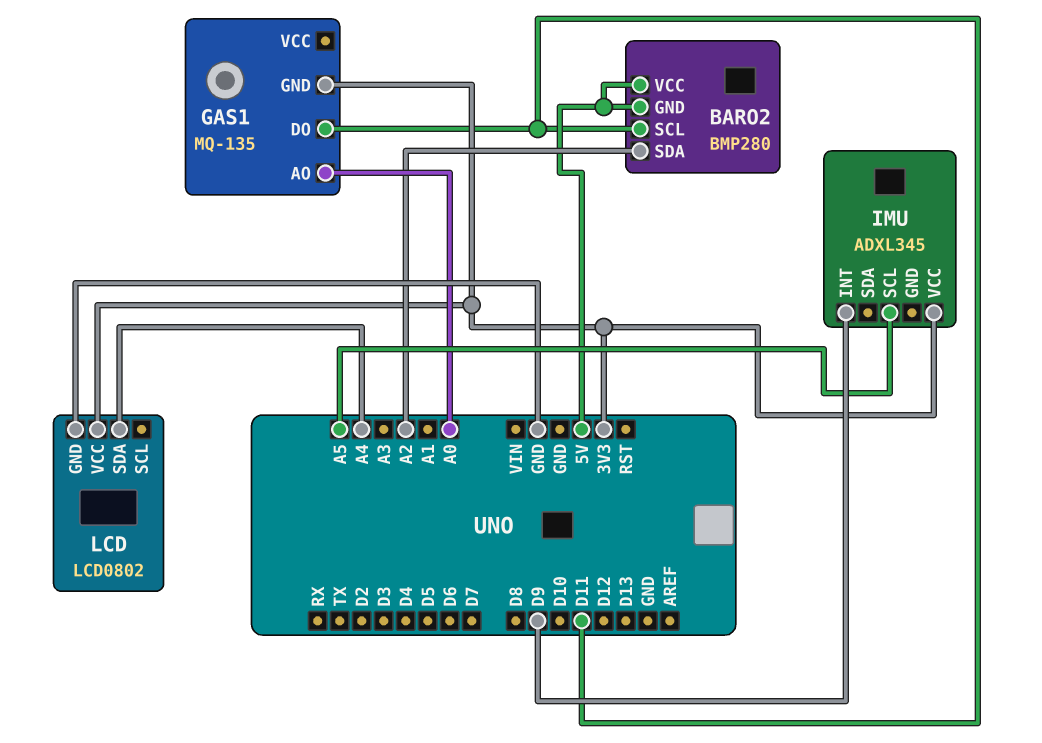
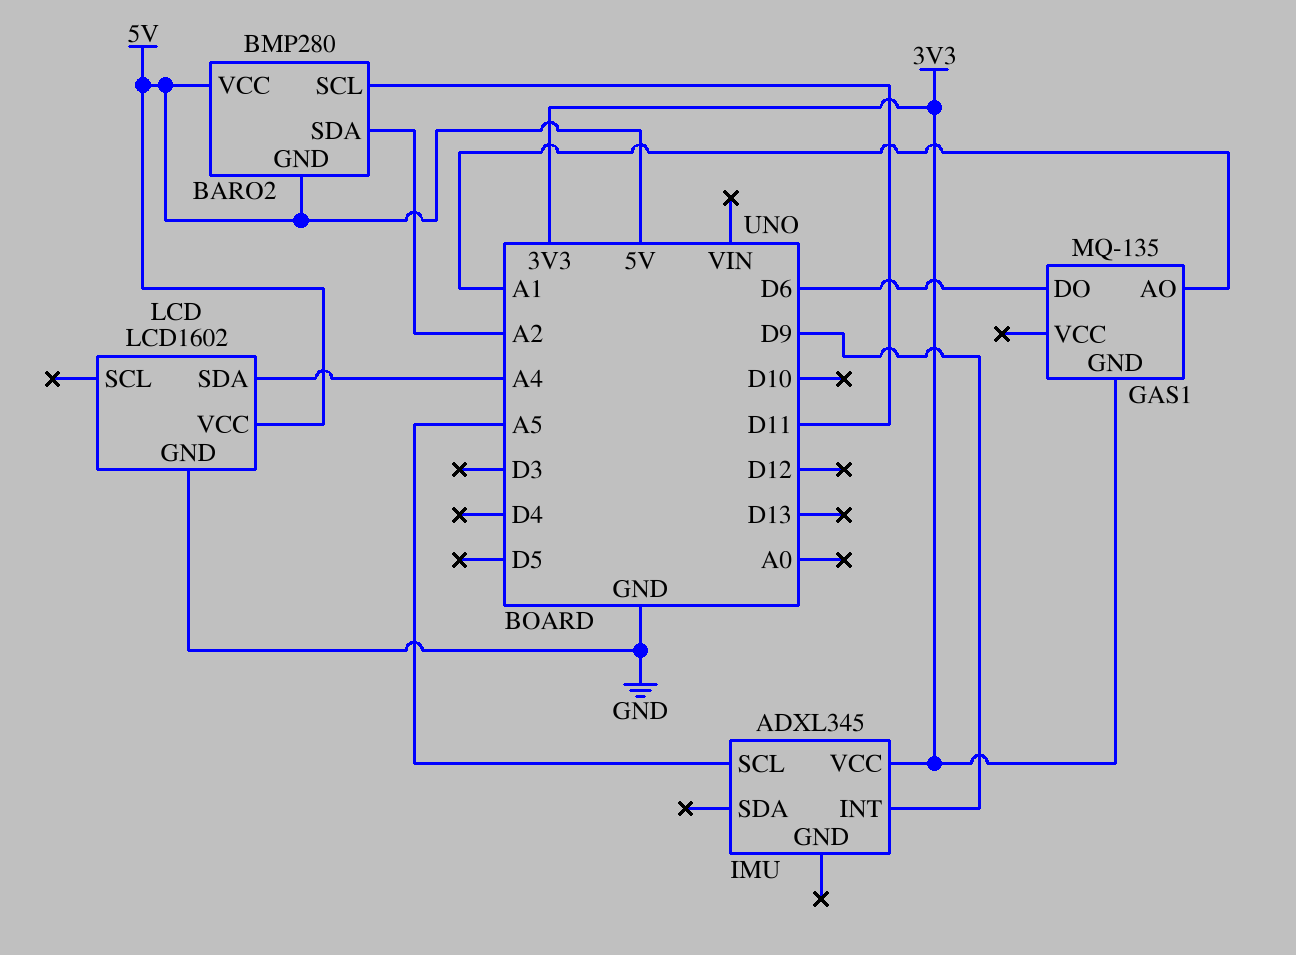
GAS1 pin AO: A0 -> A1
GAS1 pin DO: D11 -> D6
LCD: LCD0802 -> LCD1602
LCD pin VCC: 3V3 -> 5V

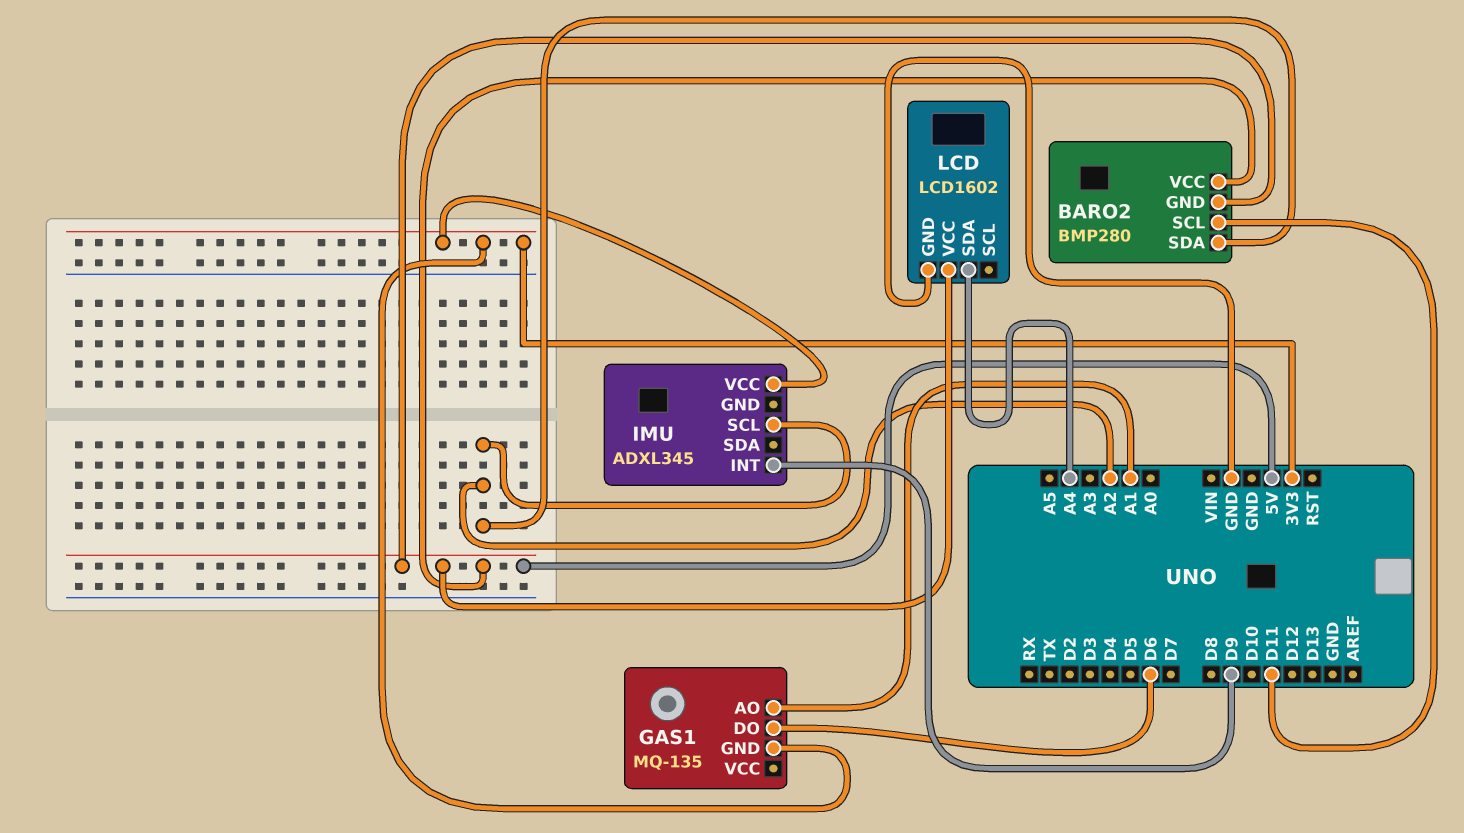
IMU pin SCL: A5 -> A2

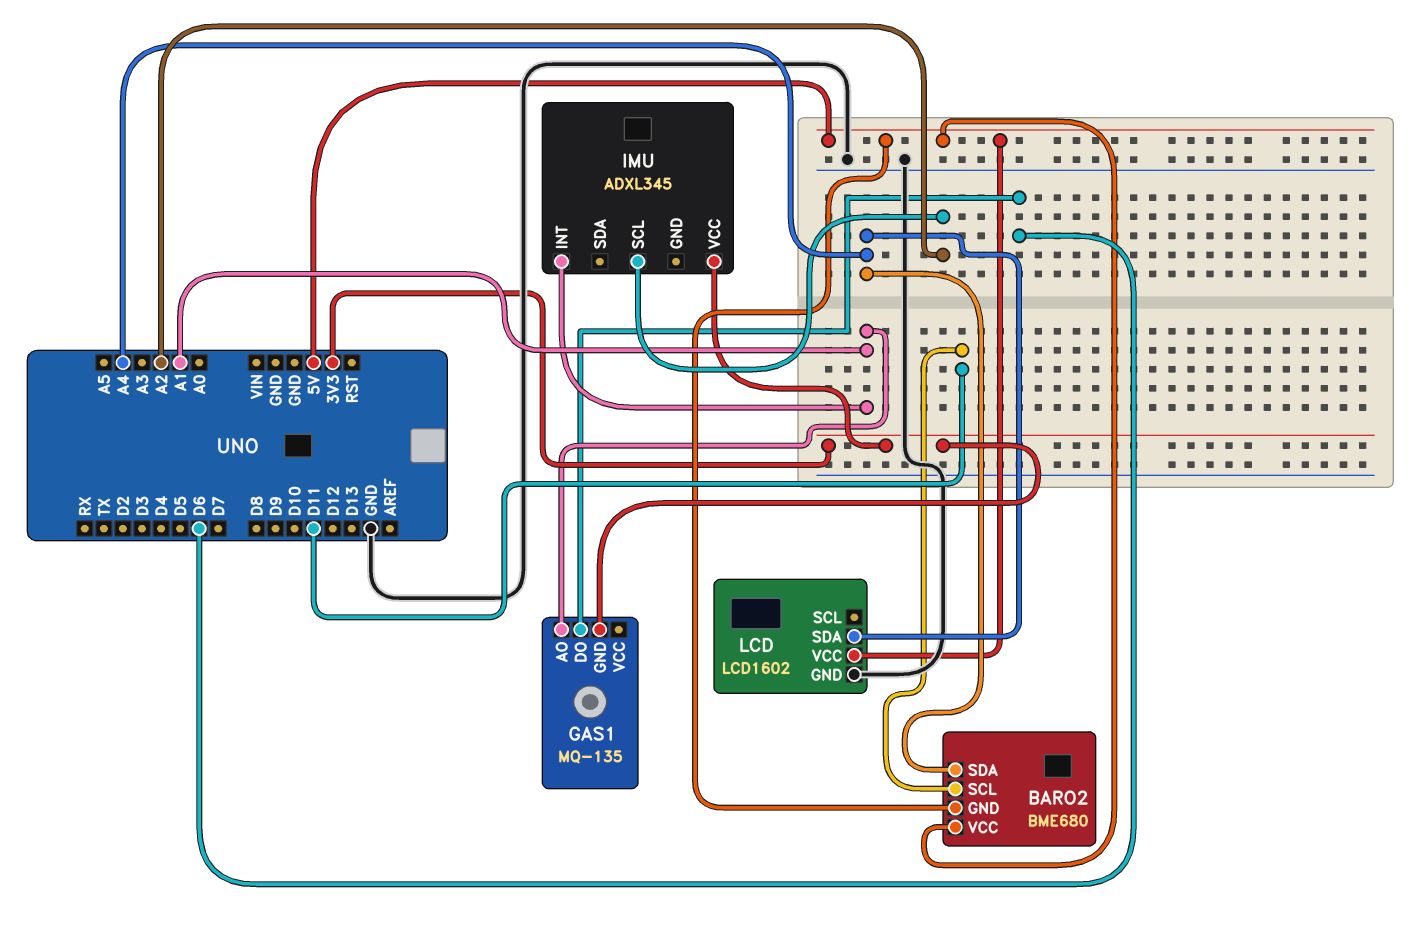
BARO2: BMP280 -> BME680
BARO2 pin SDA: A2 -> A4
IMU pin INT: D9 -> A1

